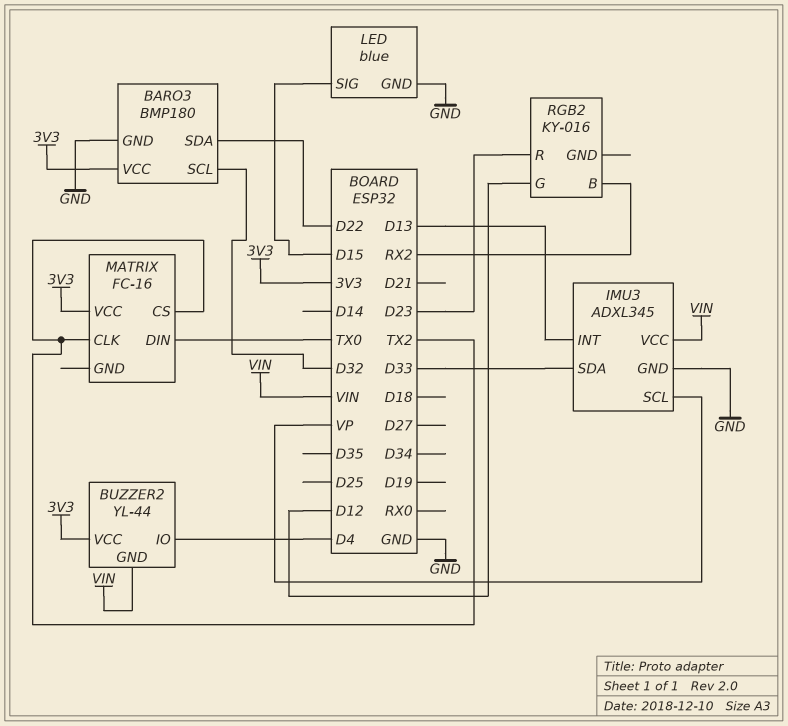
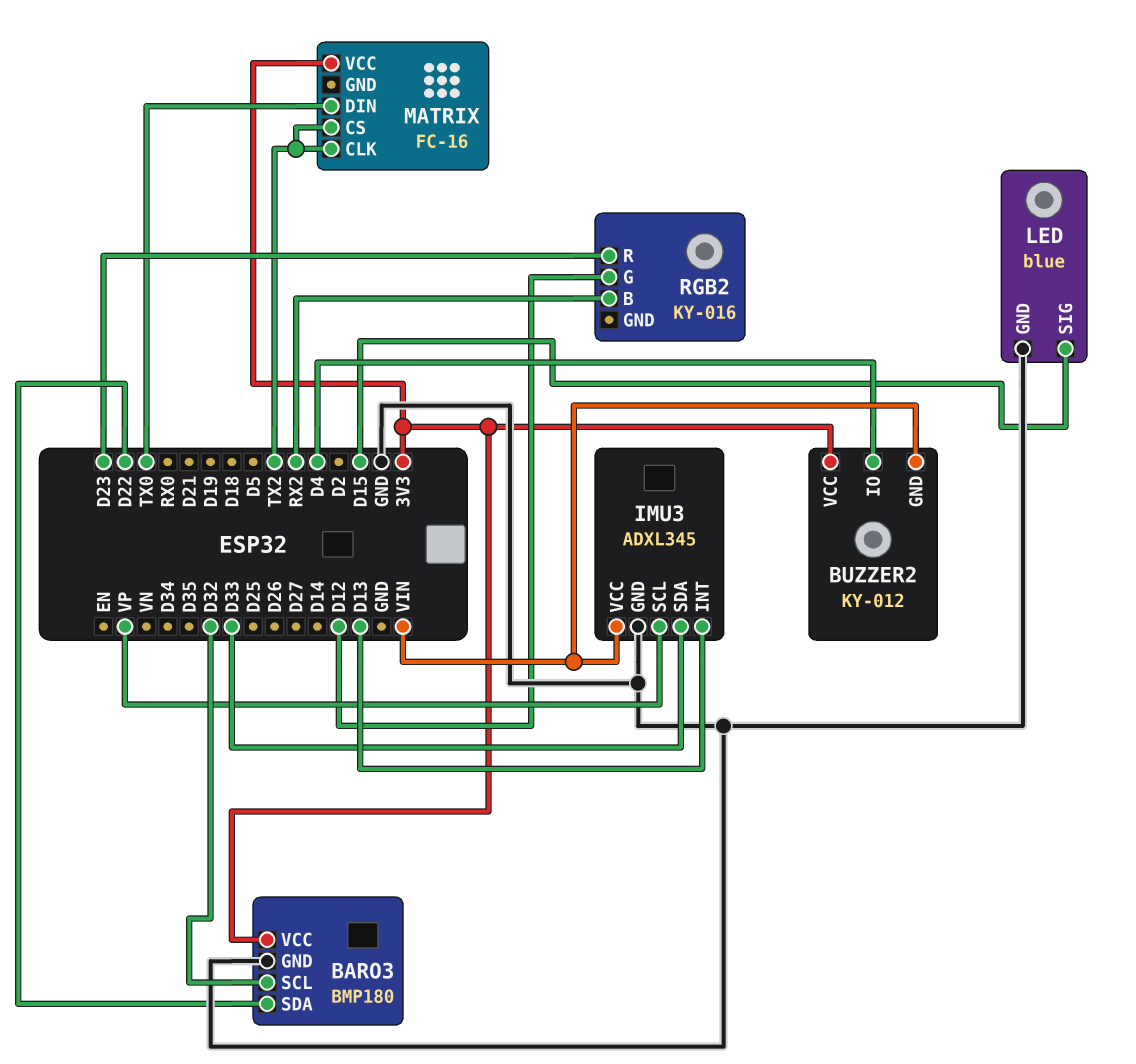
BUZZER2: YL-44 -> KY-012

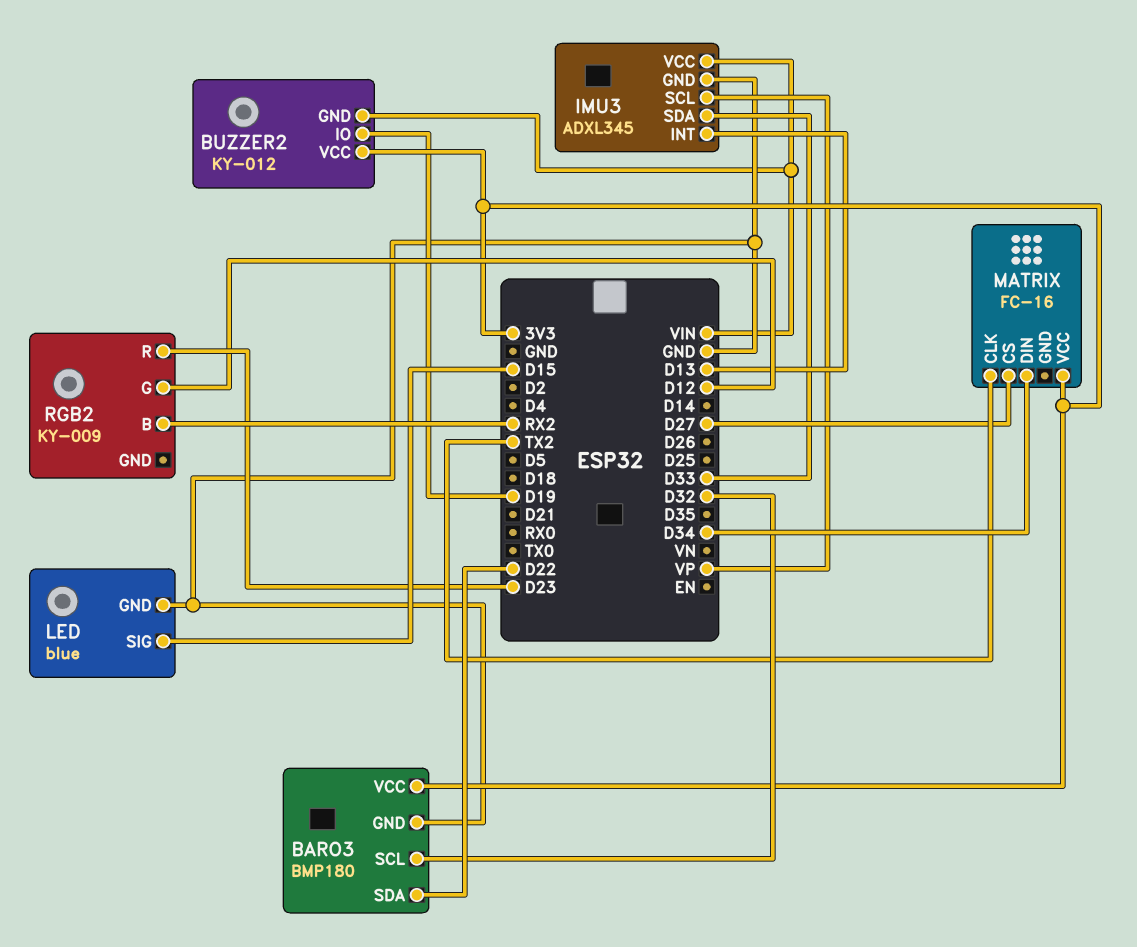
BUZZER2 pin IO: D4 -> D19
MATRIX pin CS: TX2 -> D27
MATRIX pin DIN: TX0 -> D34
RGB2: KY-016 -> KY-009

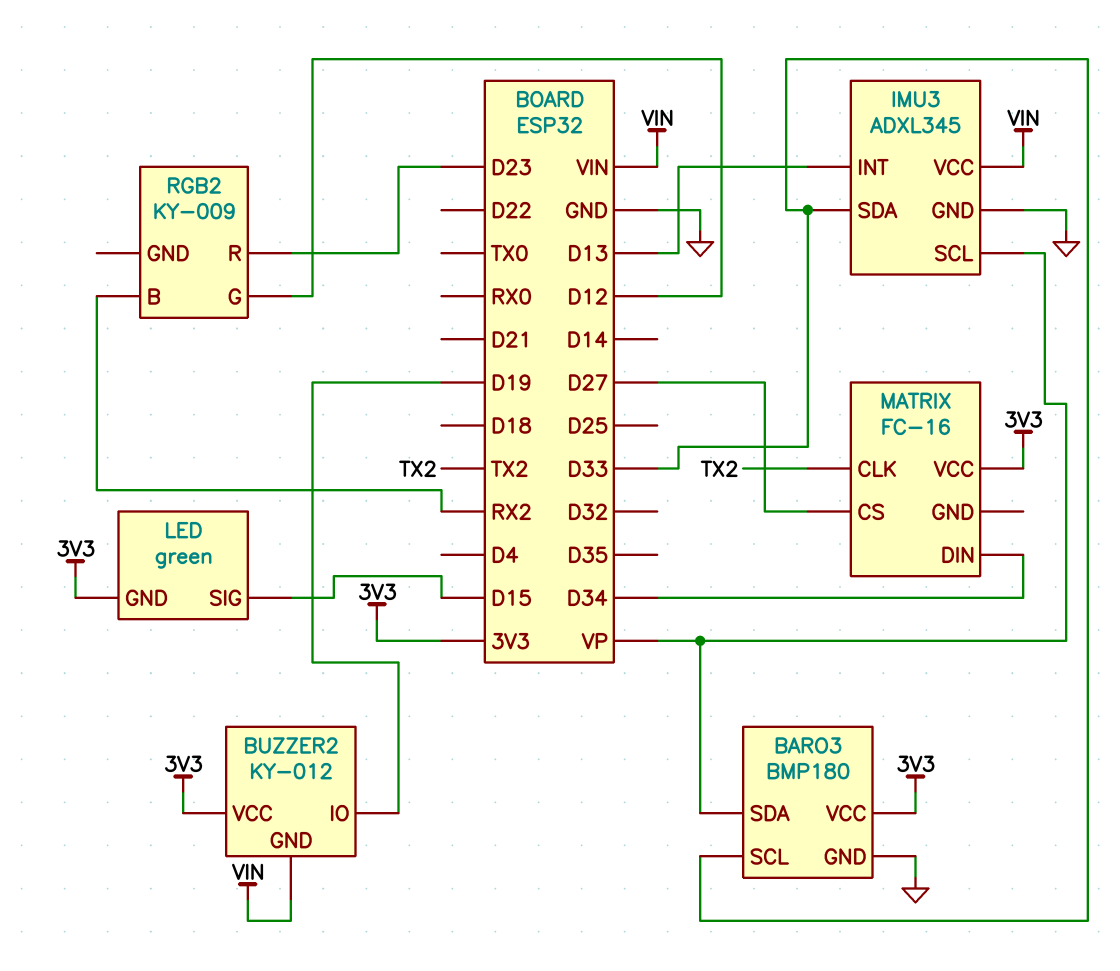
BARO3 pin SCL: D32 -> D33
BARO3 pin SDA: D22 -> VP
LED: blue -> green
LED pin GND: GND -> 3V3

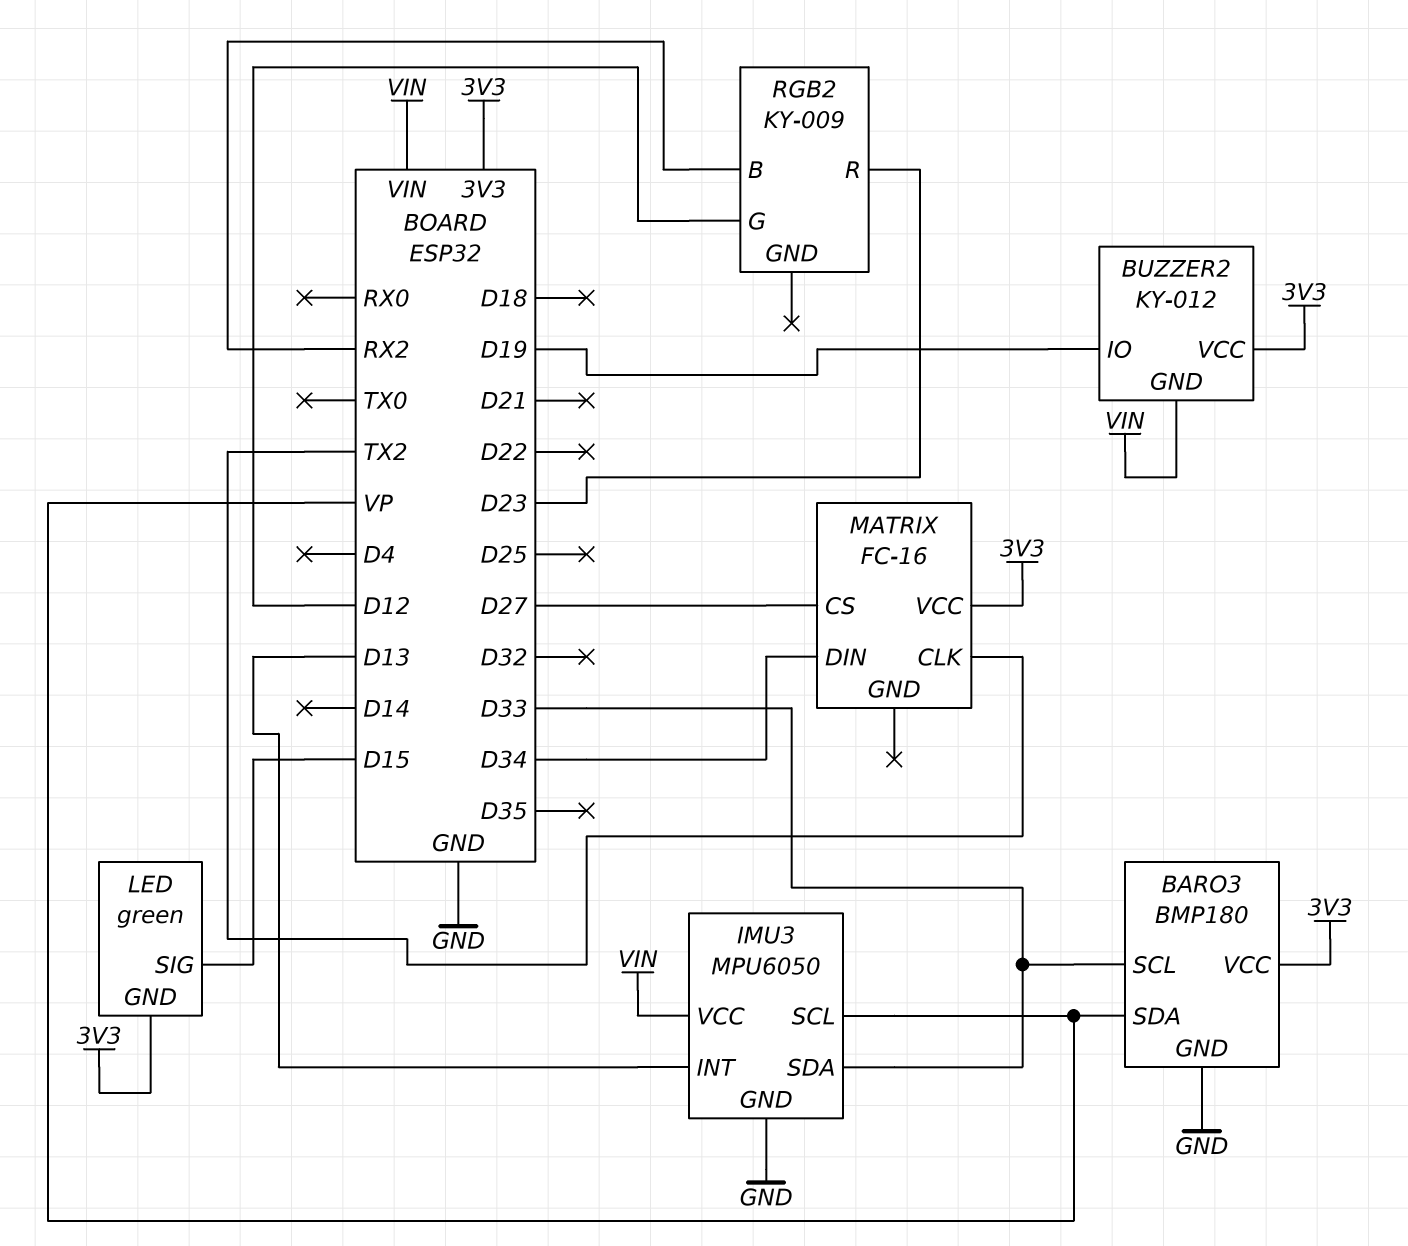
IMU3: ADXL345 -> MPU6050

